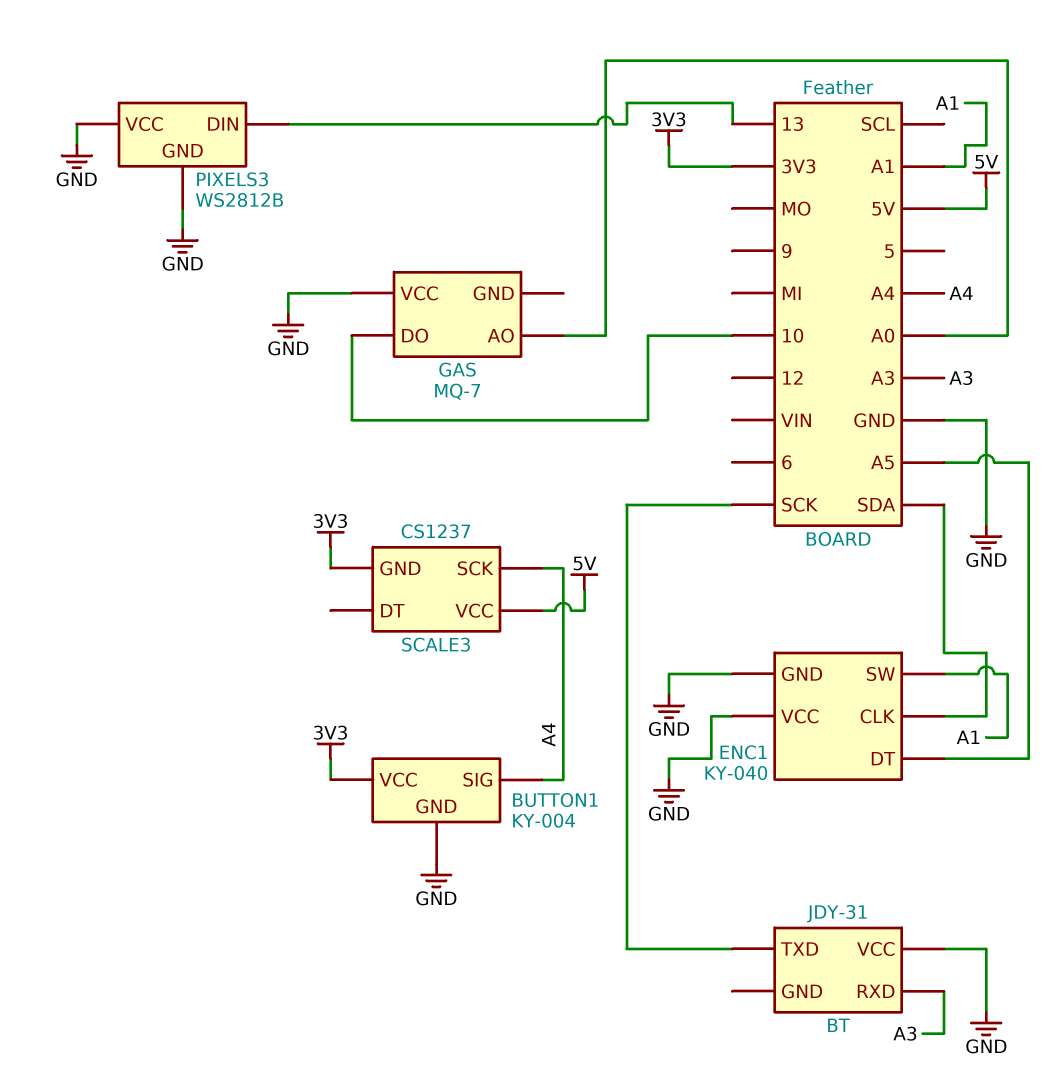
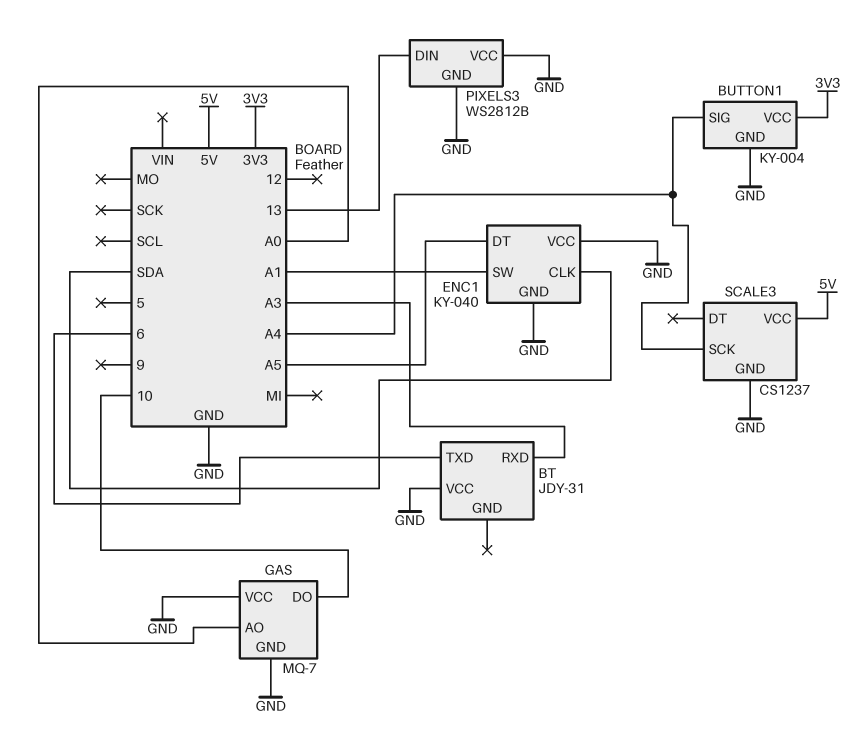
BT pin TXD: SCK -> 6
GAS pin GND: none -> GND
SCALE3 pin GND: 3V3 -> GND

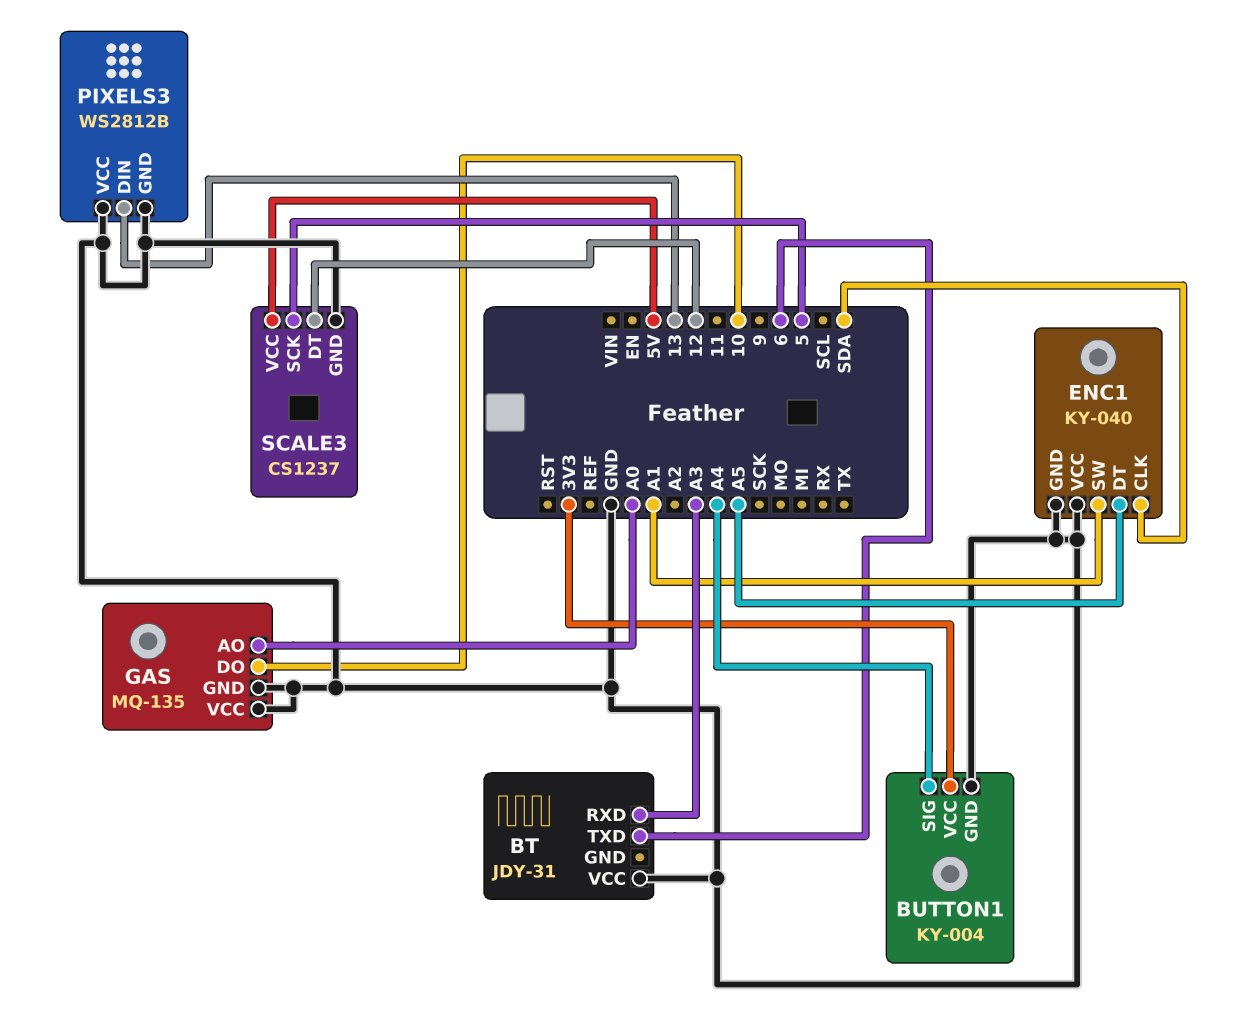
GAS: MQ-7 -> MQ-135
SCALE3 pin DT: none -> 12
SCALE3 pin SCK: A4 -> 5

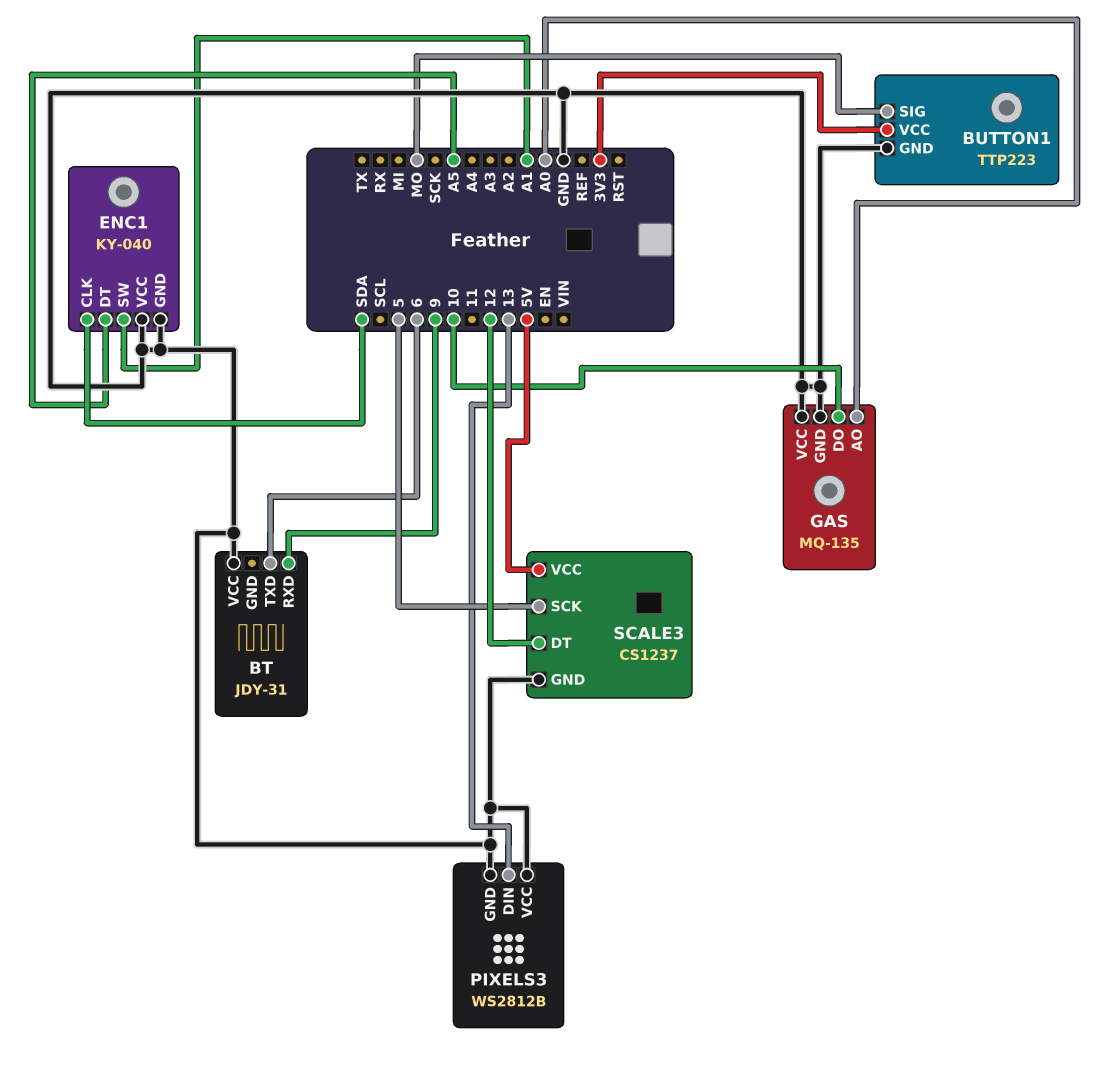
BT pin RXD: A3 -> 9
BUTTON1: KY-004 -> TTP223
BUTTON1 pin SIG: A4 -> MO

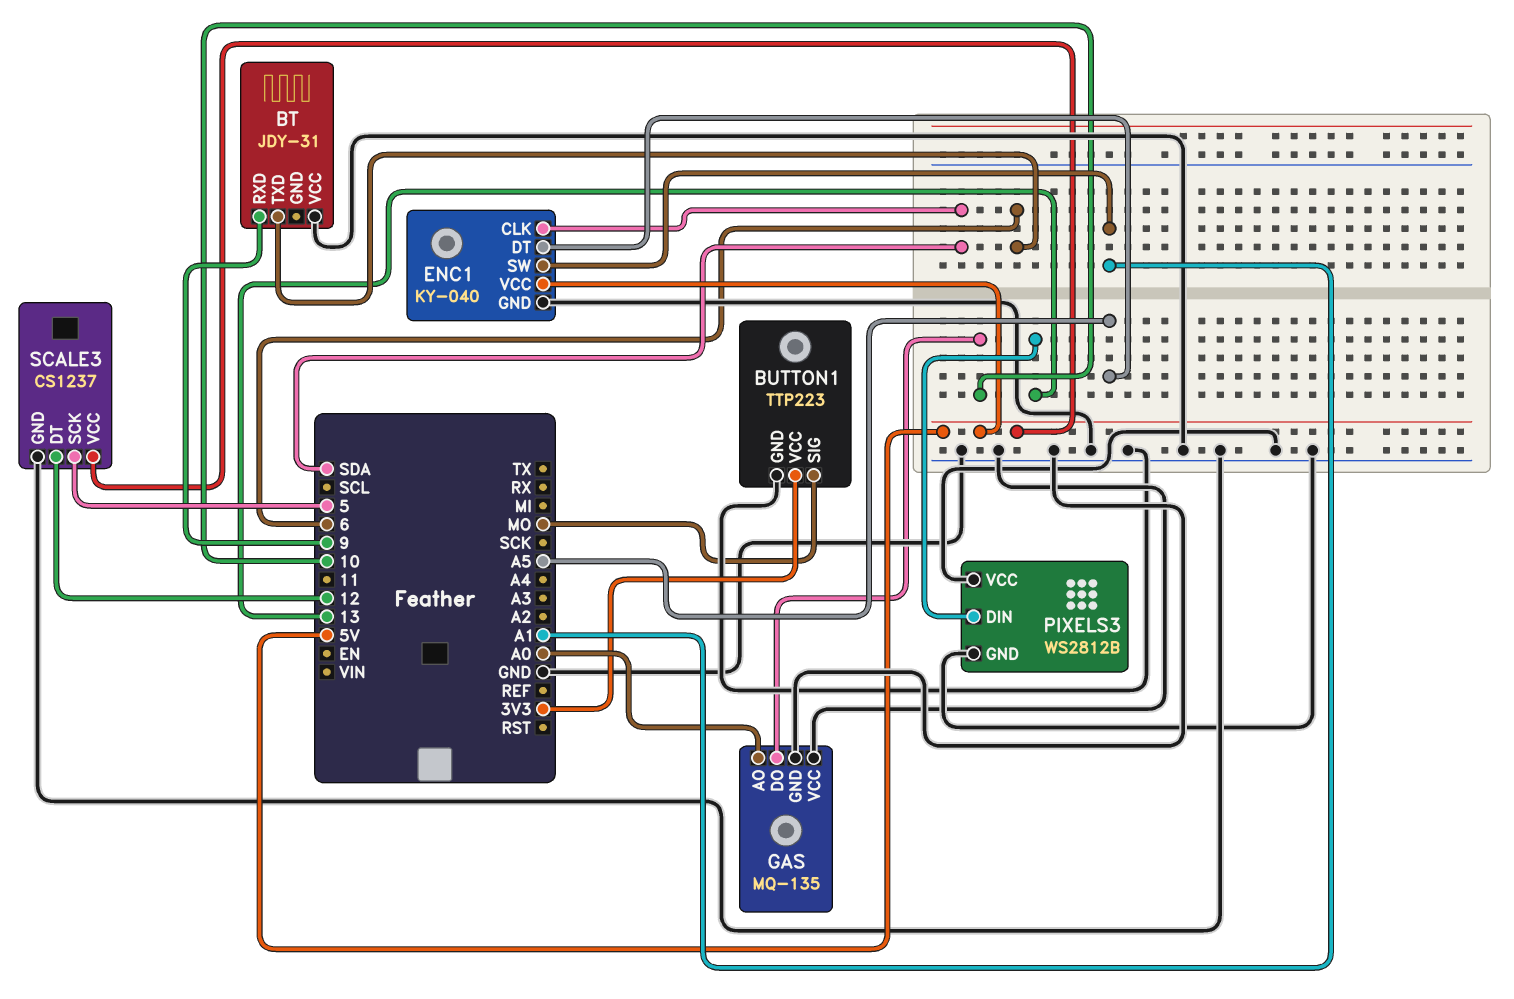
ENC1 pin VCC: GND -> 5V

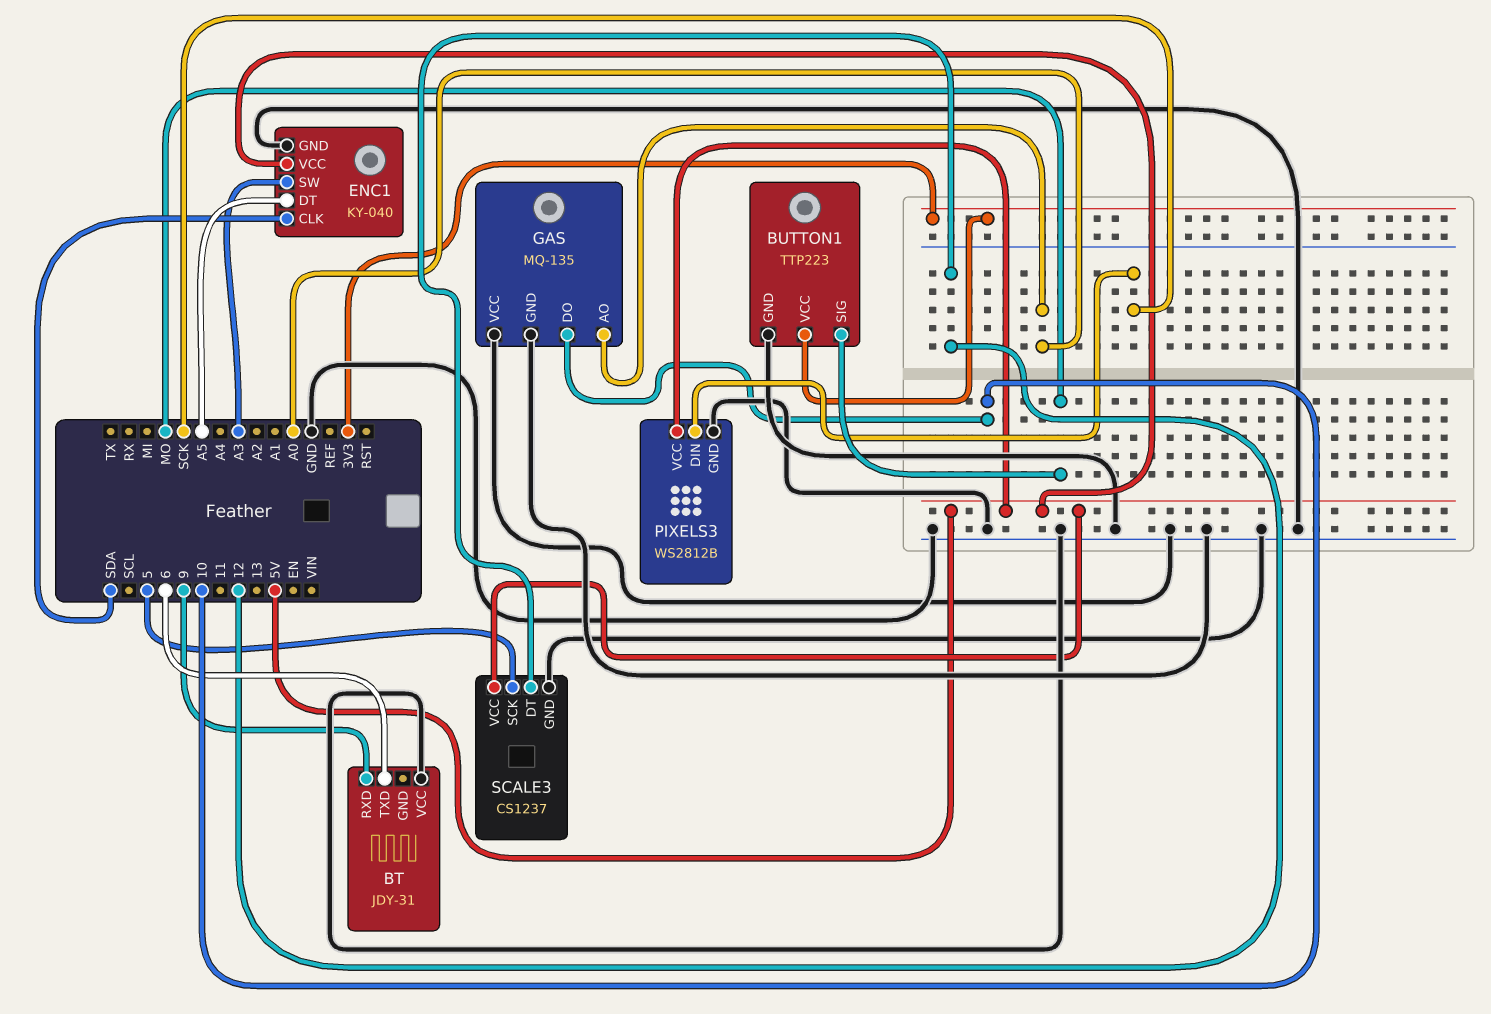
ENC1 pin SW: A1 -> A3
PIXELS3 pin DIN: 13 -> SCK
PIXELS3 pin VCC: GND -> 5V

